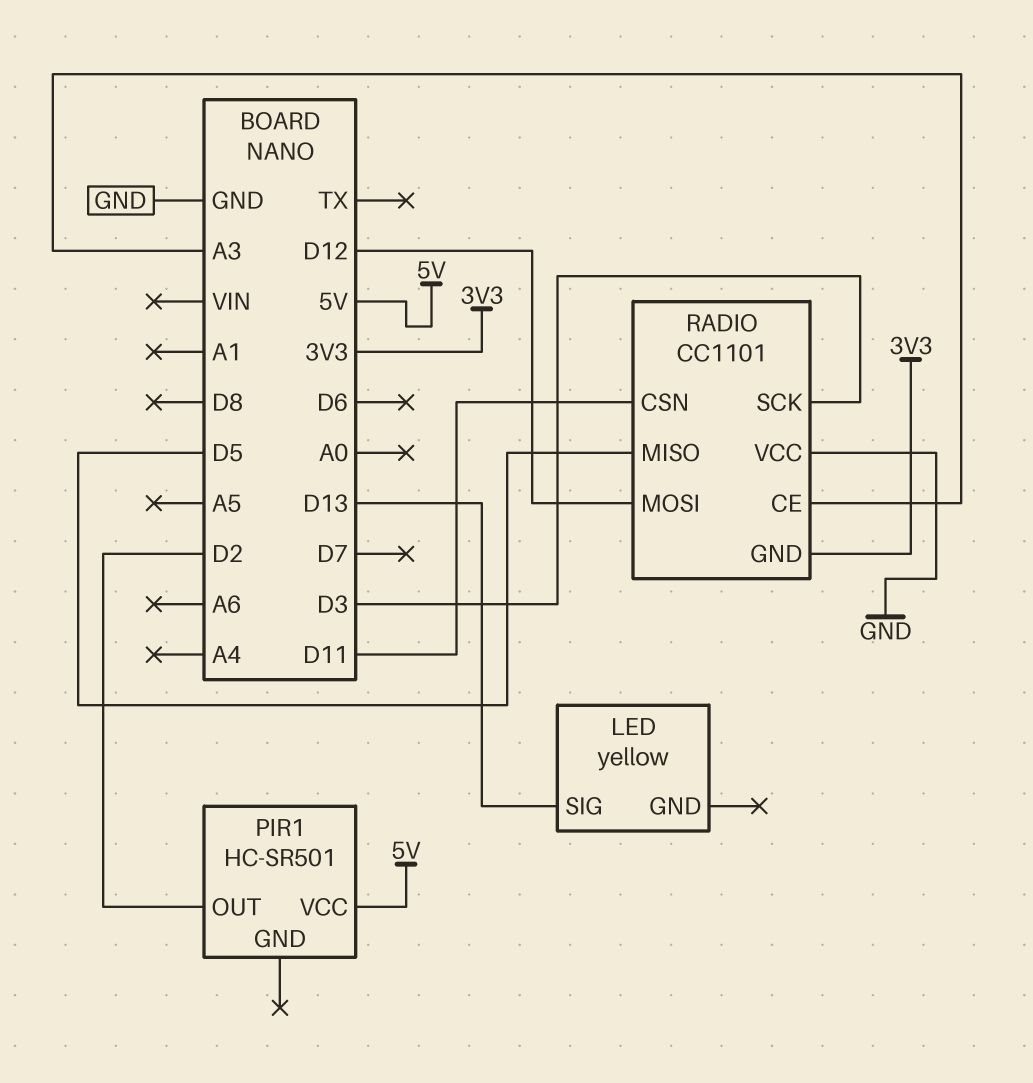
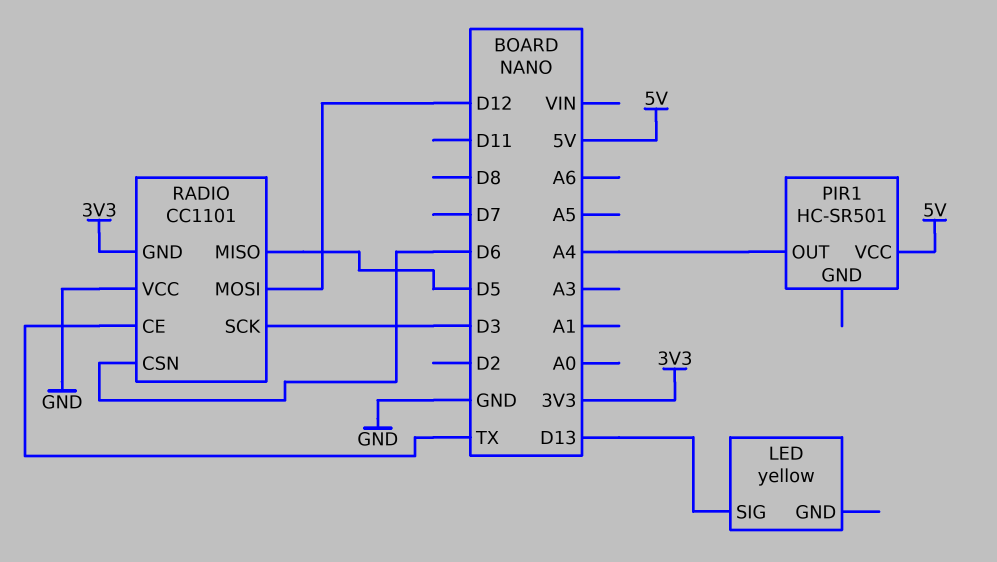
PIR1 pin OUT: D2 -> A4
RADIO pin CE: A3 -> TX
RADIO pin CSN: D11 -> D6

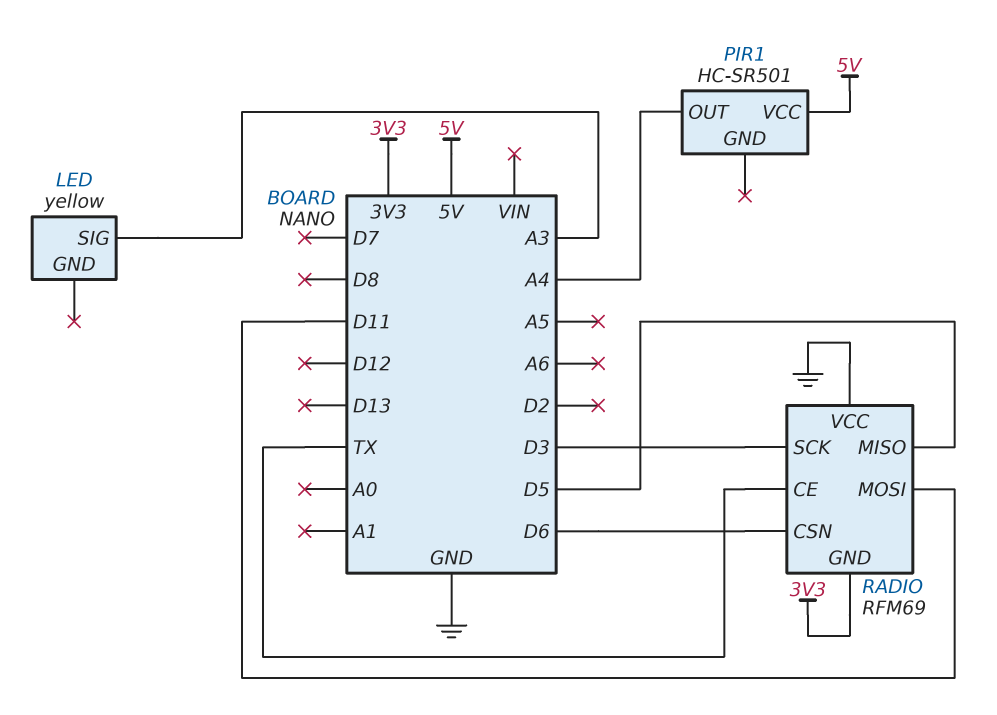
LED pin SIG: D13 -> A3
RADIO: CC1101 -> RFM69
RADIO pin MOSI: D12 -> D11

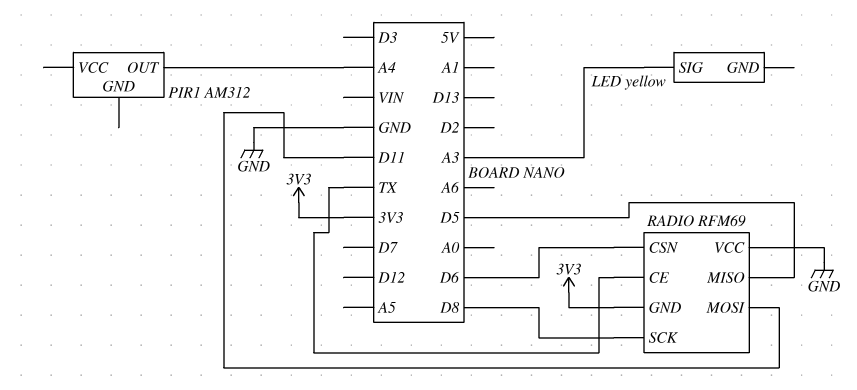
PIR1: HC-SR501 -> AM312
PIR1 pin VCC: 5V -> none
RADIO pin SCK: D3 -> D8

